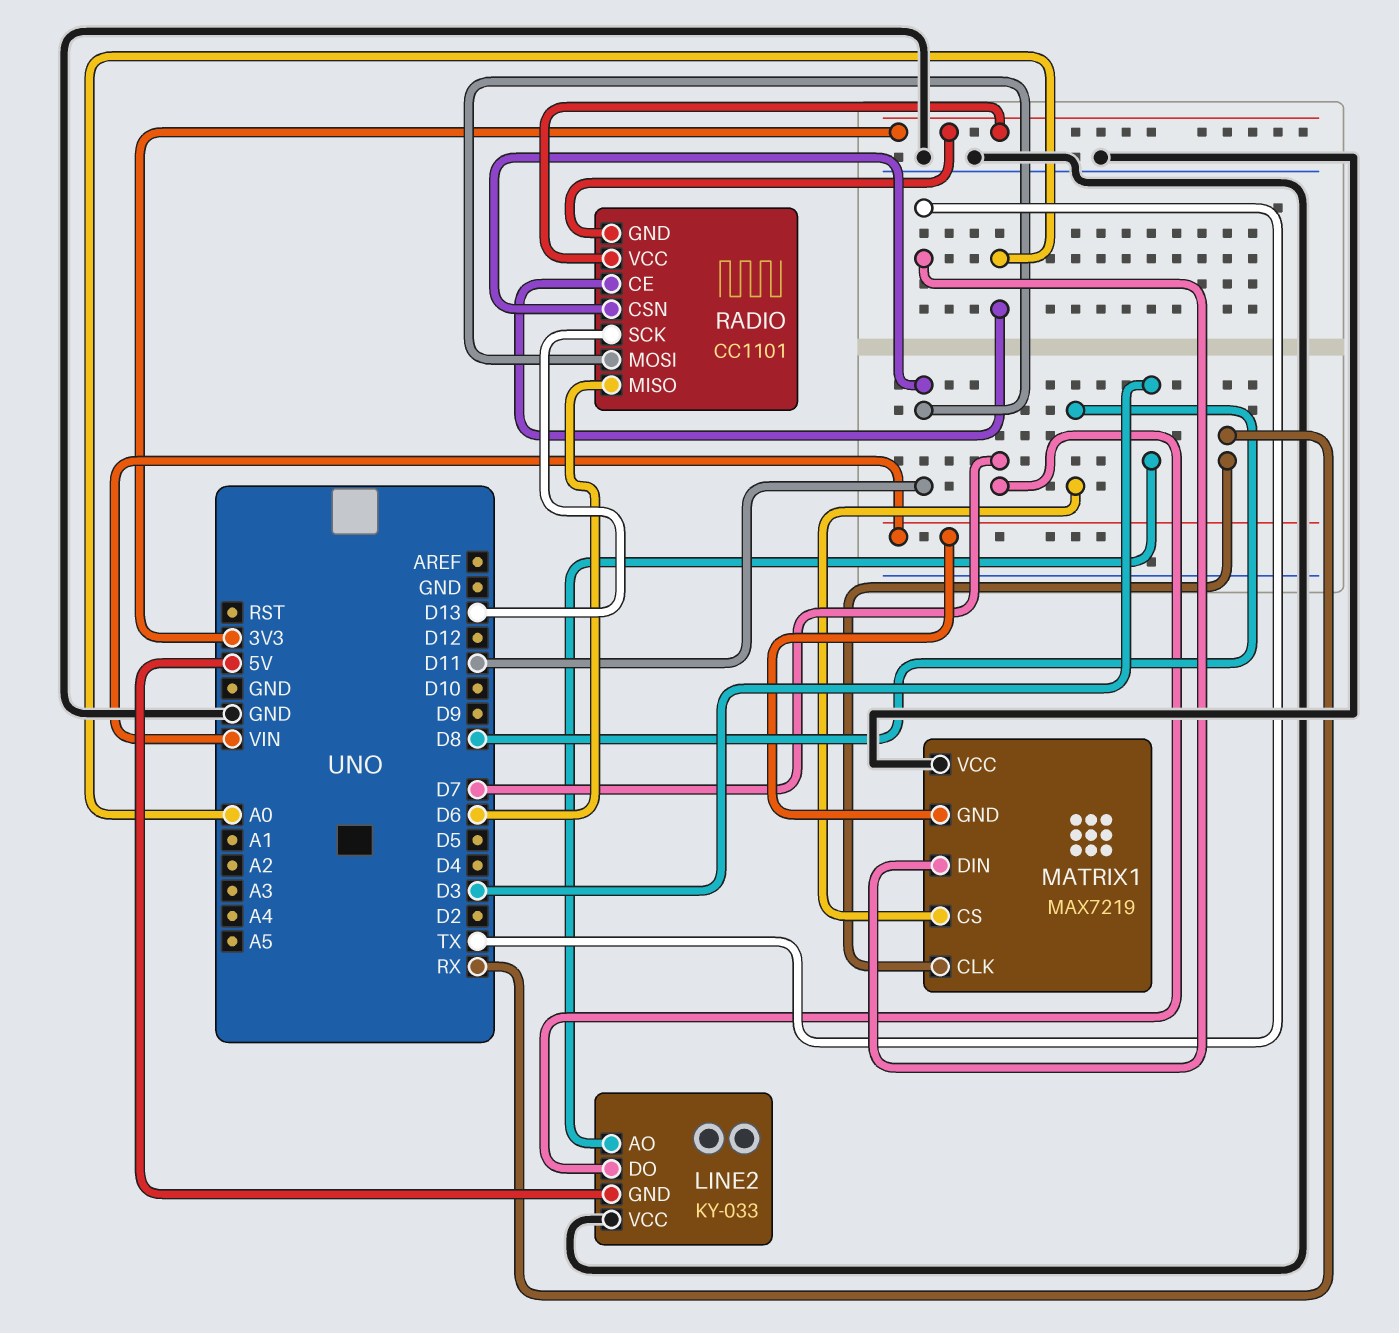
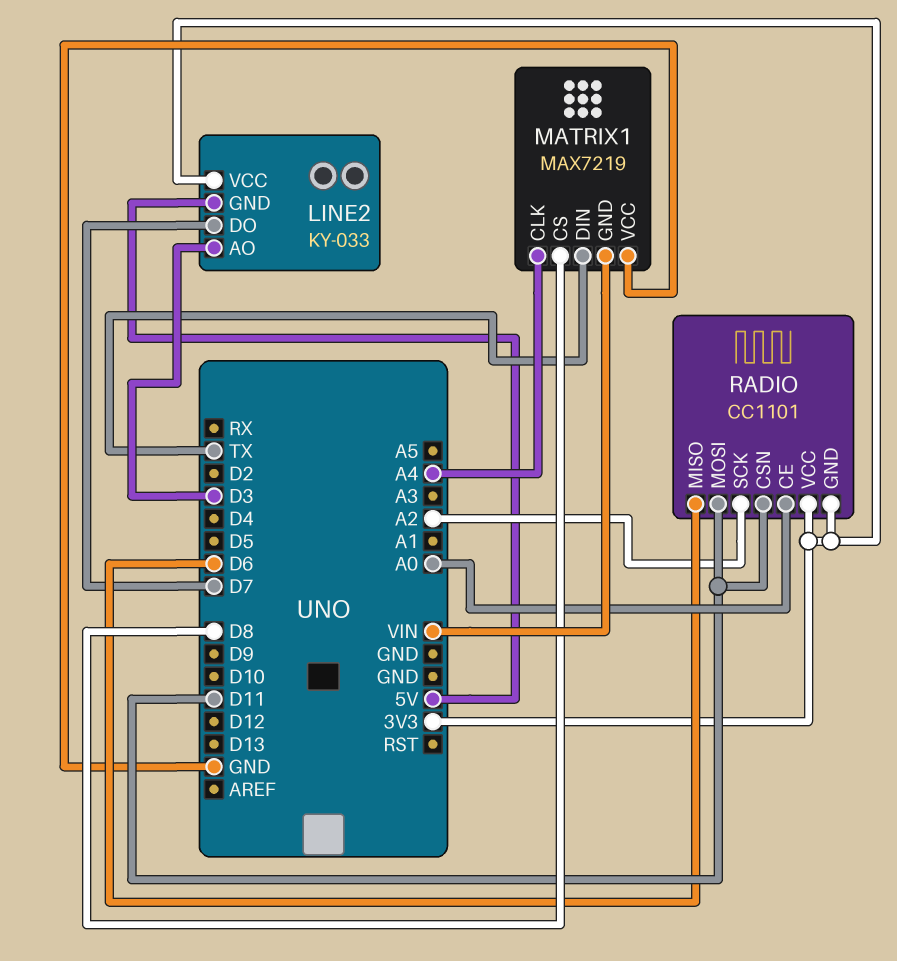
LINE2 pin VCC: GND -> 3V3
MATRIX1 pin CLK: RX -> A4
RADIO pin SCK: D13 -> A2

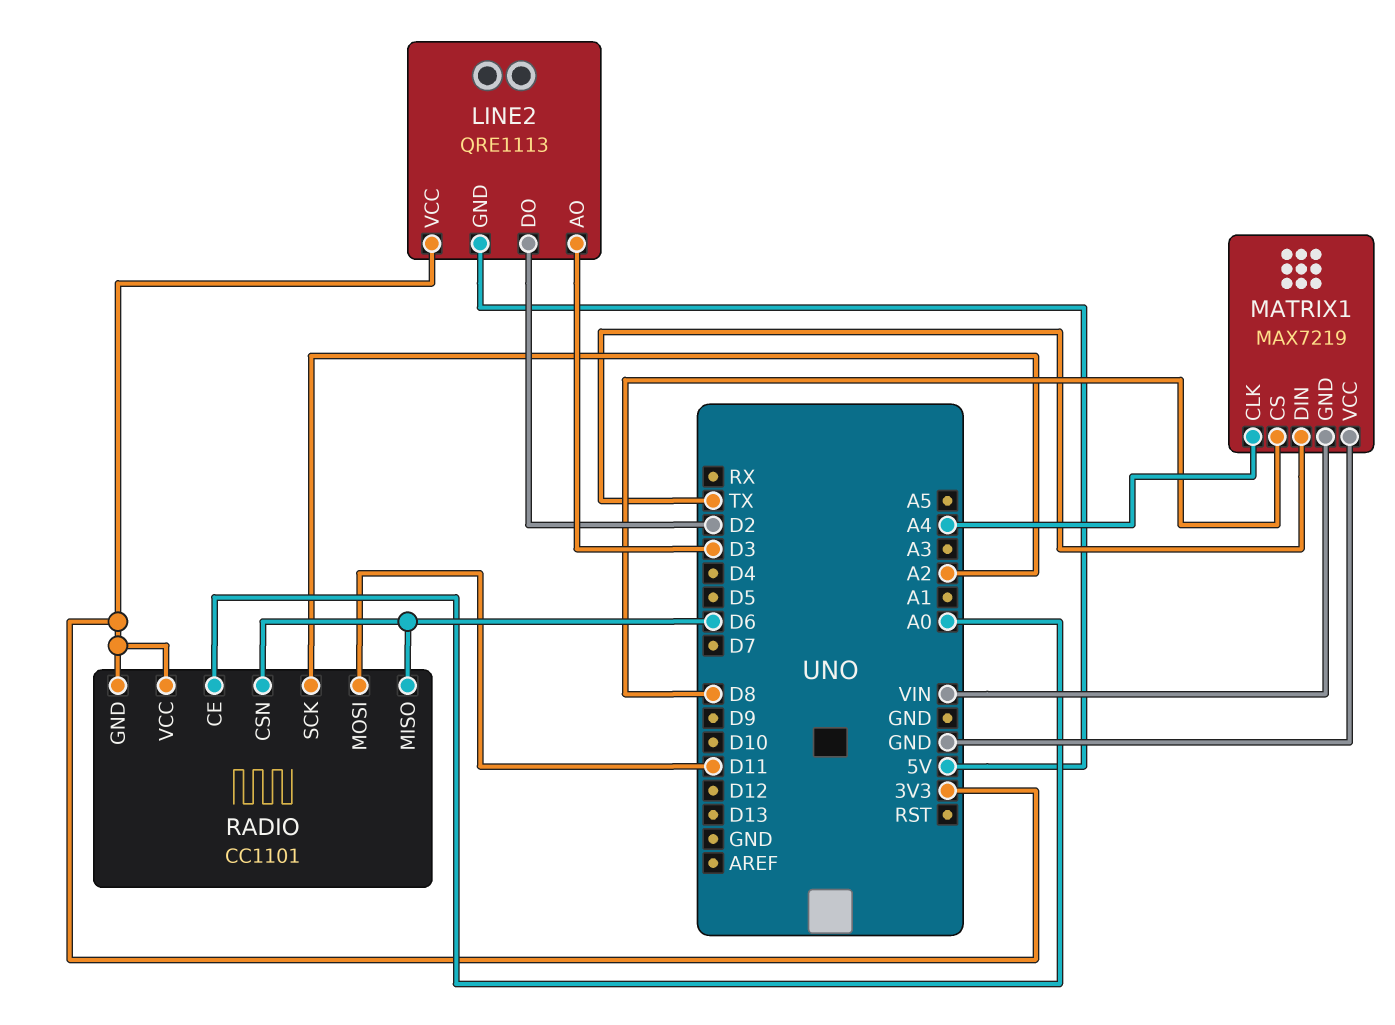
LINE2: KY-033 -> QRE1113
LINE2 pin DO: D7 -> D2
RADIO pin CSN: D11 -> D6

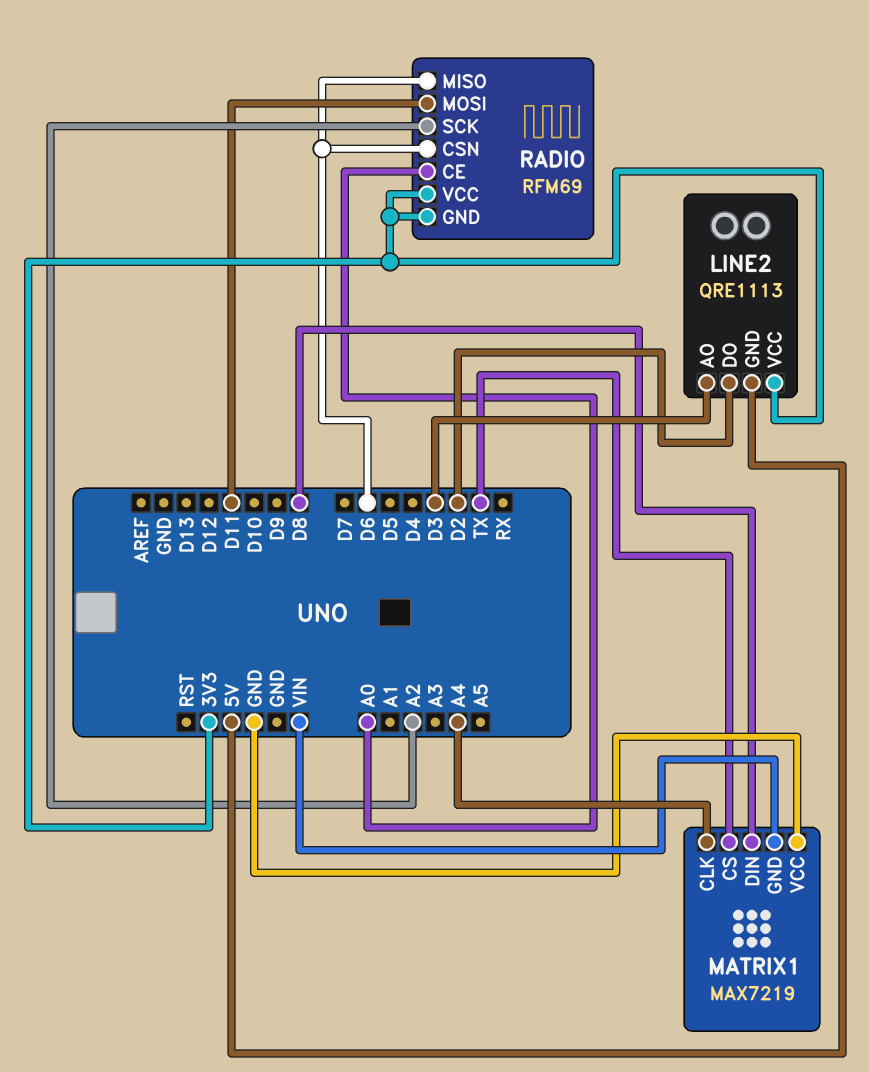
MATRIX1 pin CS: D8 -> TX
MATRIX1 pin DIN: TX -> D8
RADIO: CC1101 -> RFM69

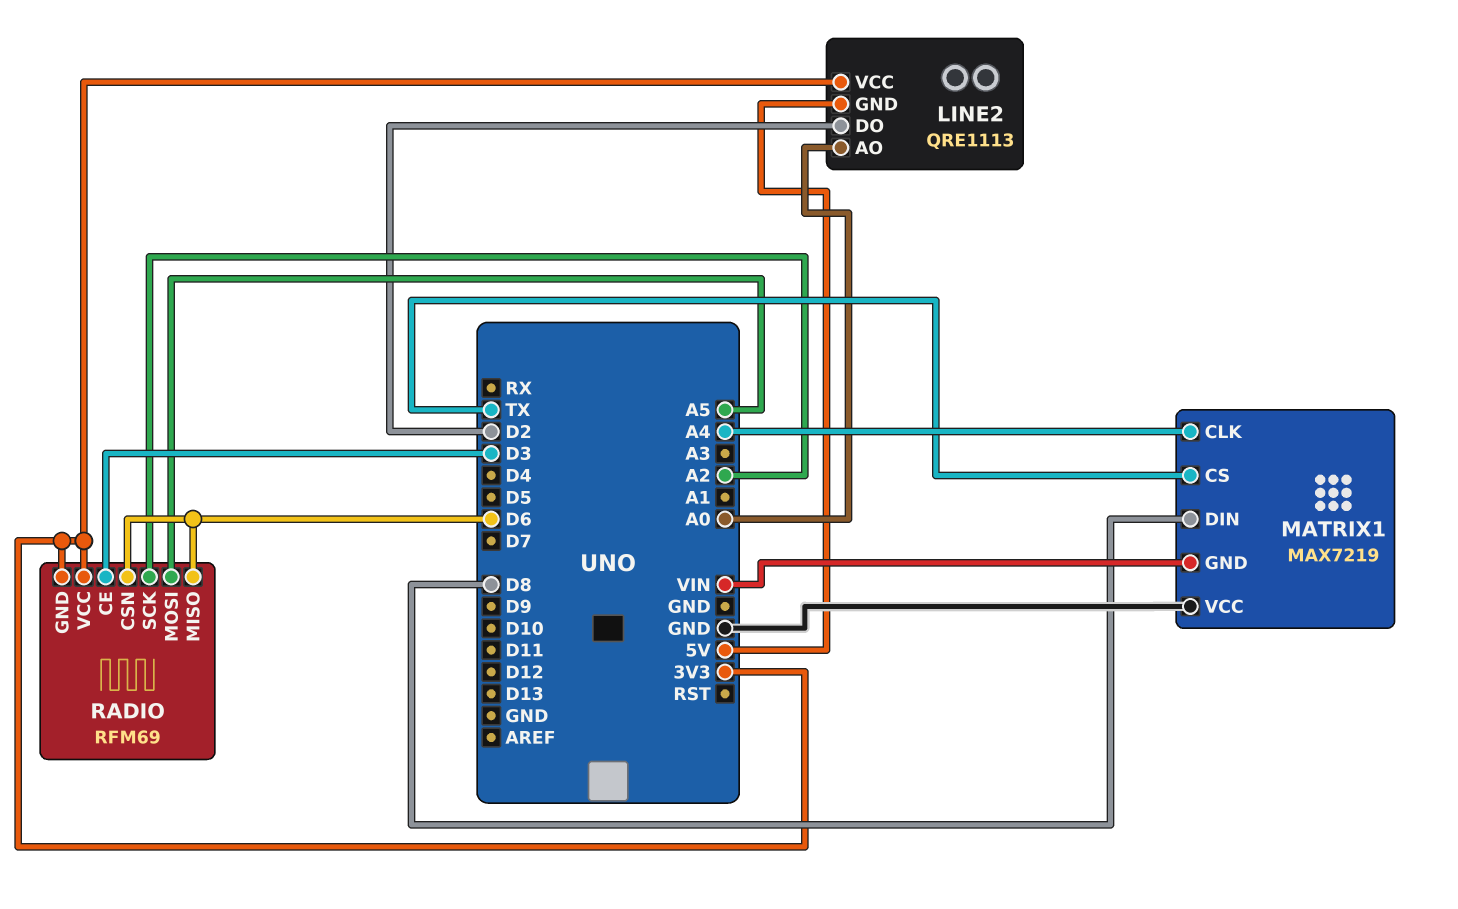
LINE2 pin AO: D3 -> A0
RADIO pin CE: A0 -> D3
RADIO pin MOSI: D11 -> A5

